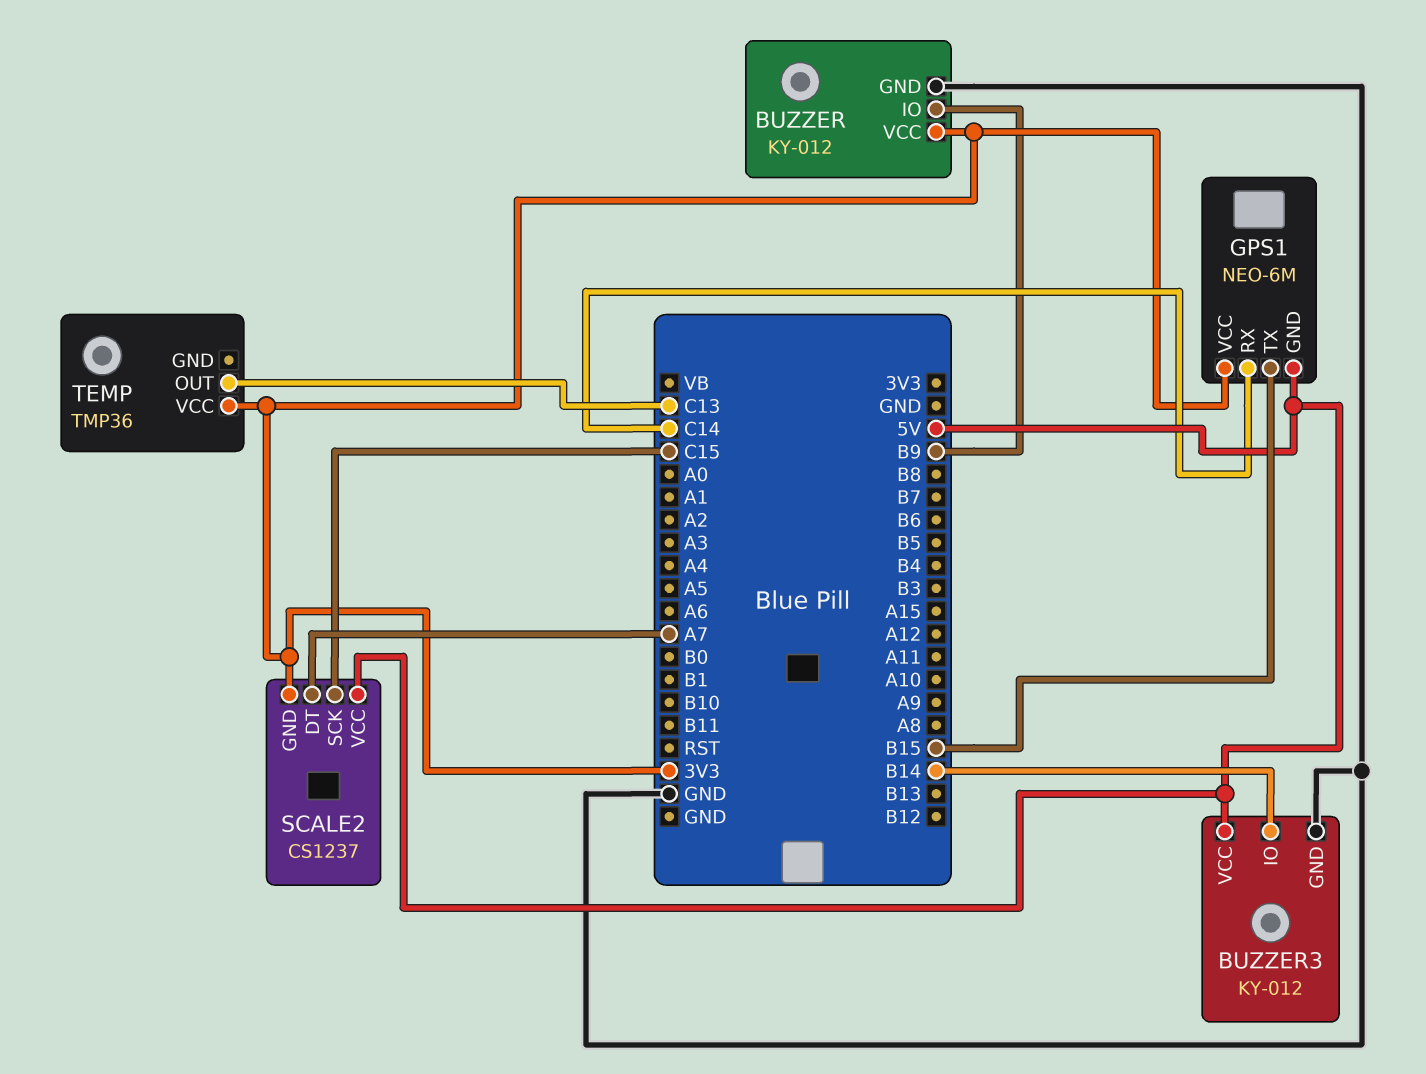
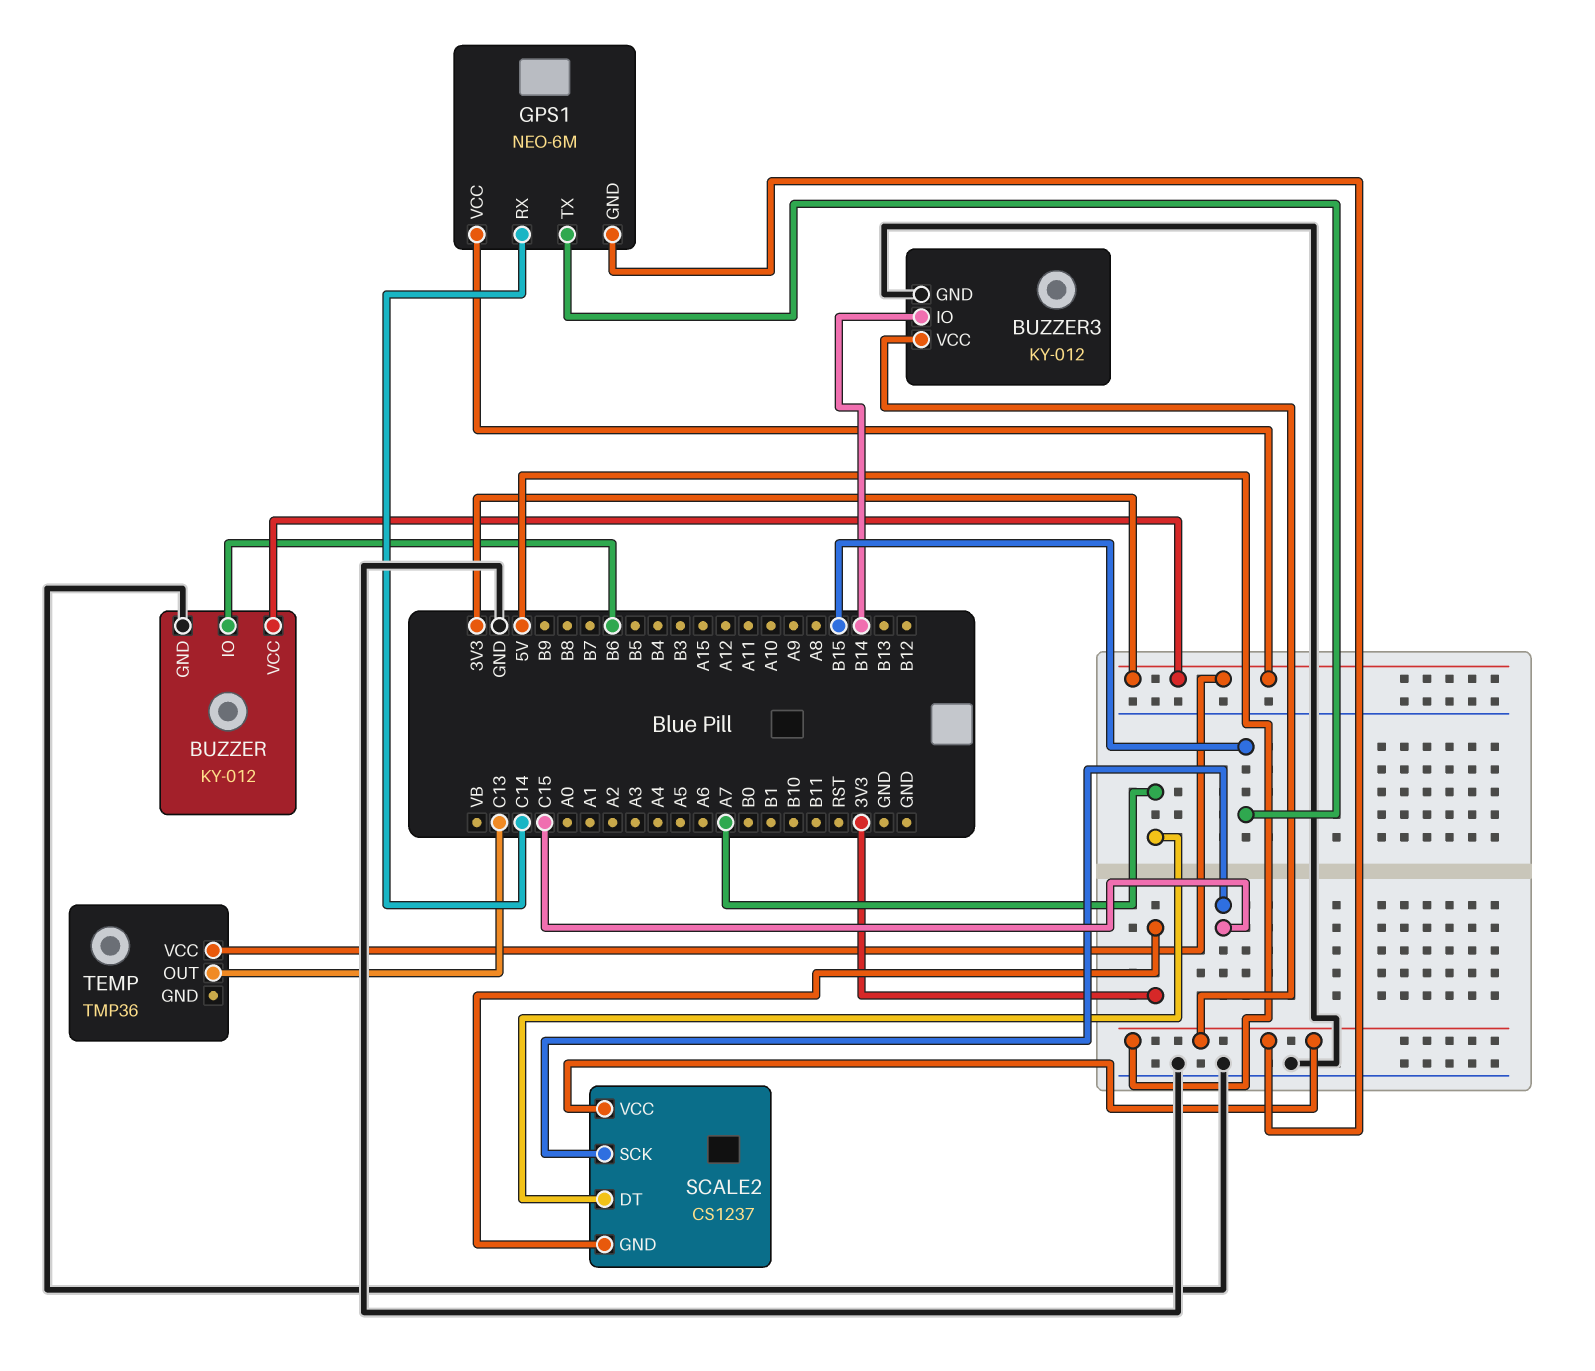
BUZZER pin IO: B9 -> B6

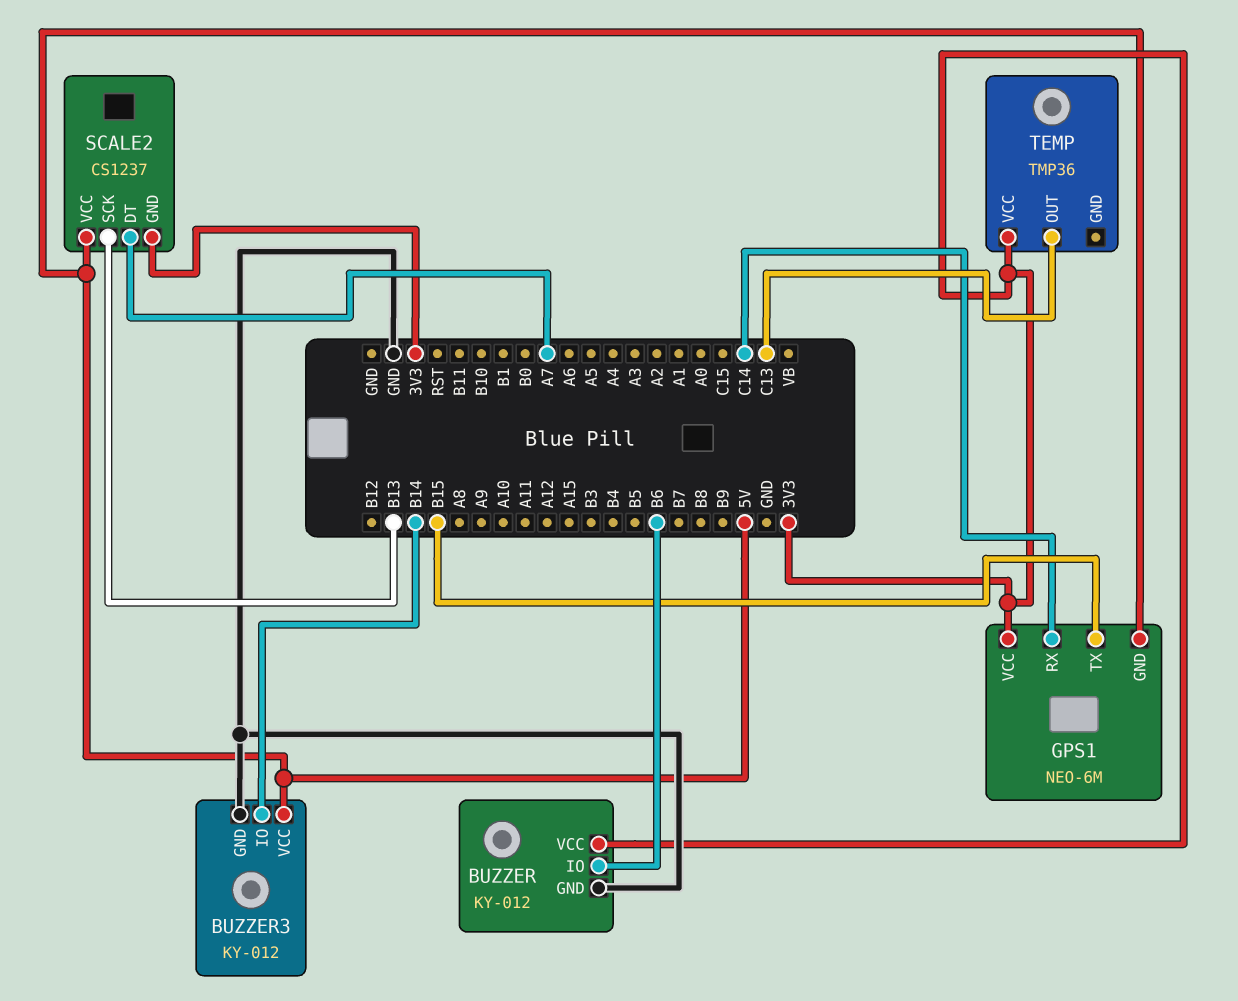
SCALE2 pin SCK: C15 -> B13

